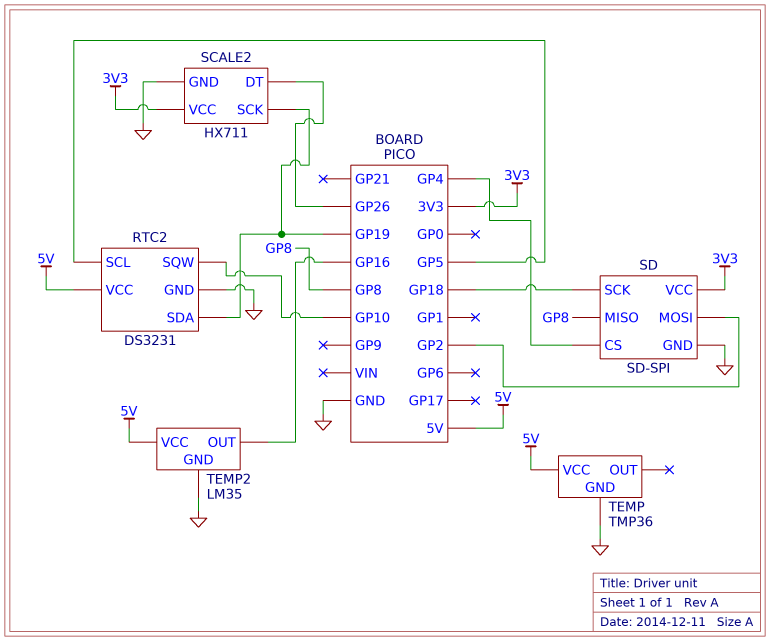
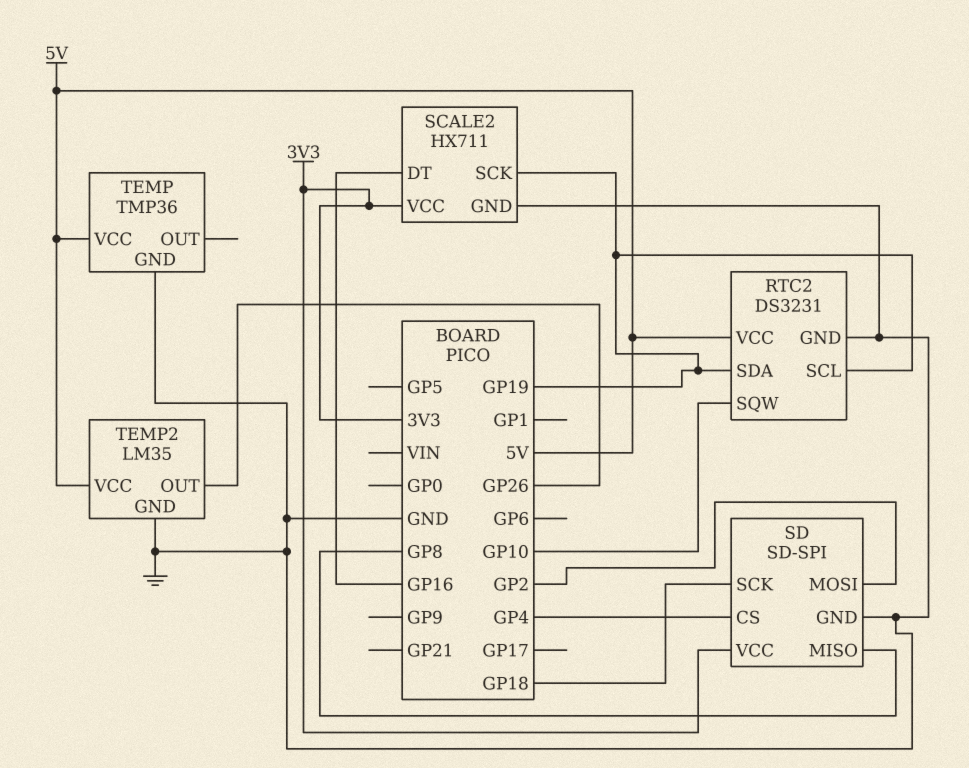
RTC2 pin SCL: GP5 -> GP19
SCALE2 pin DT: GP26 -> GP16
TEMP2 pin OUT: GP16 -> GP26

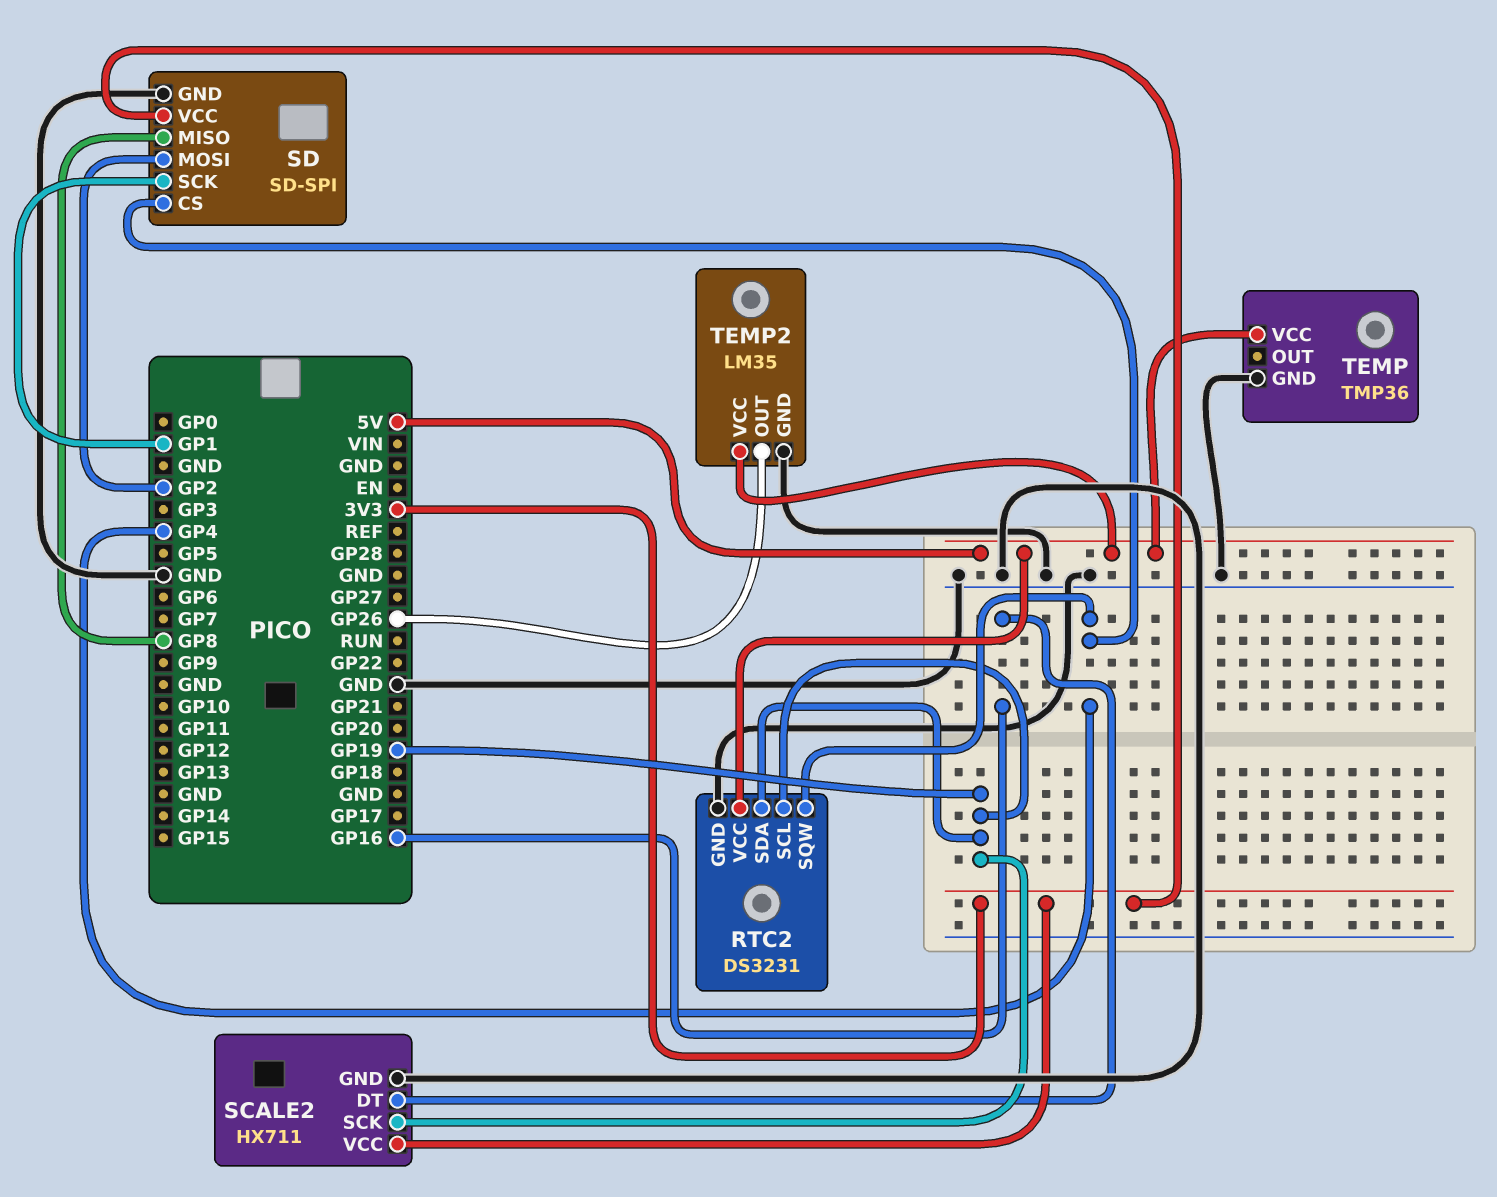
RTC2 pin SQW: GP10 -> GP4
SD pin SCK: GP18 -> GP1

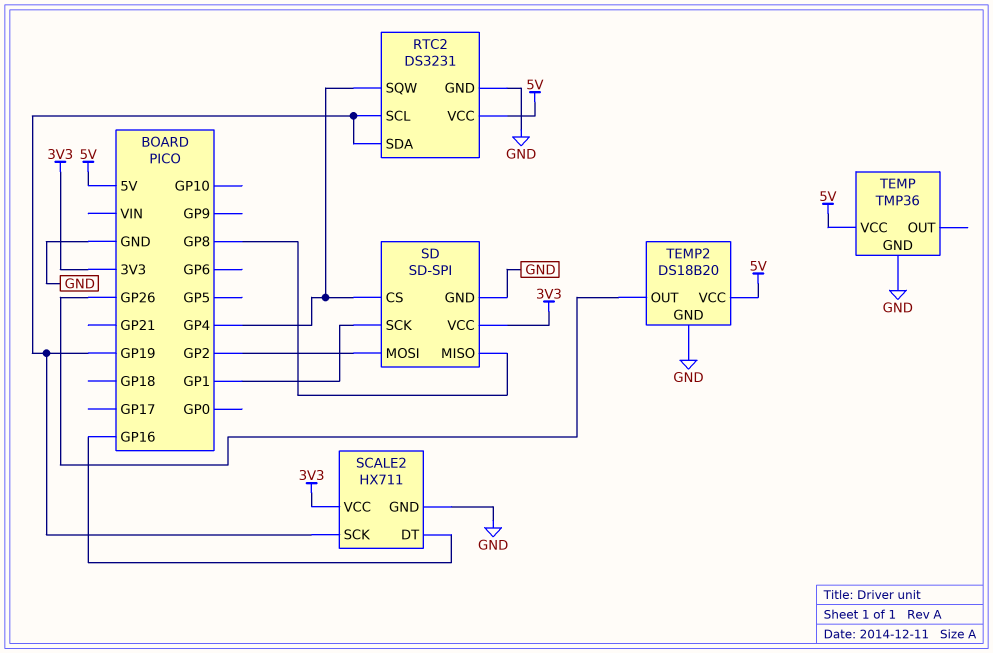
TEMP2: LM35 -> DS18B20

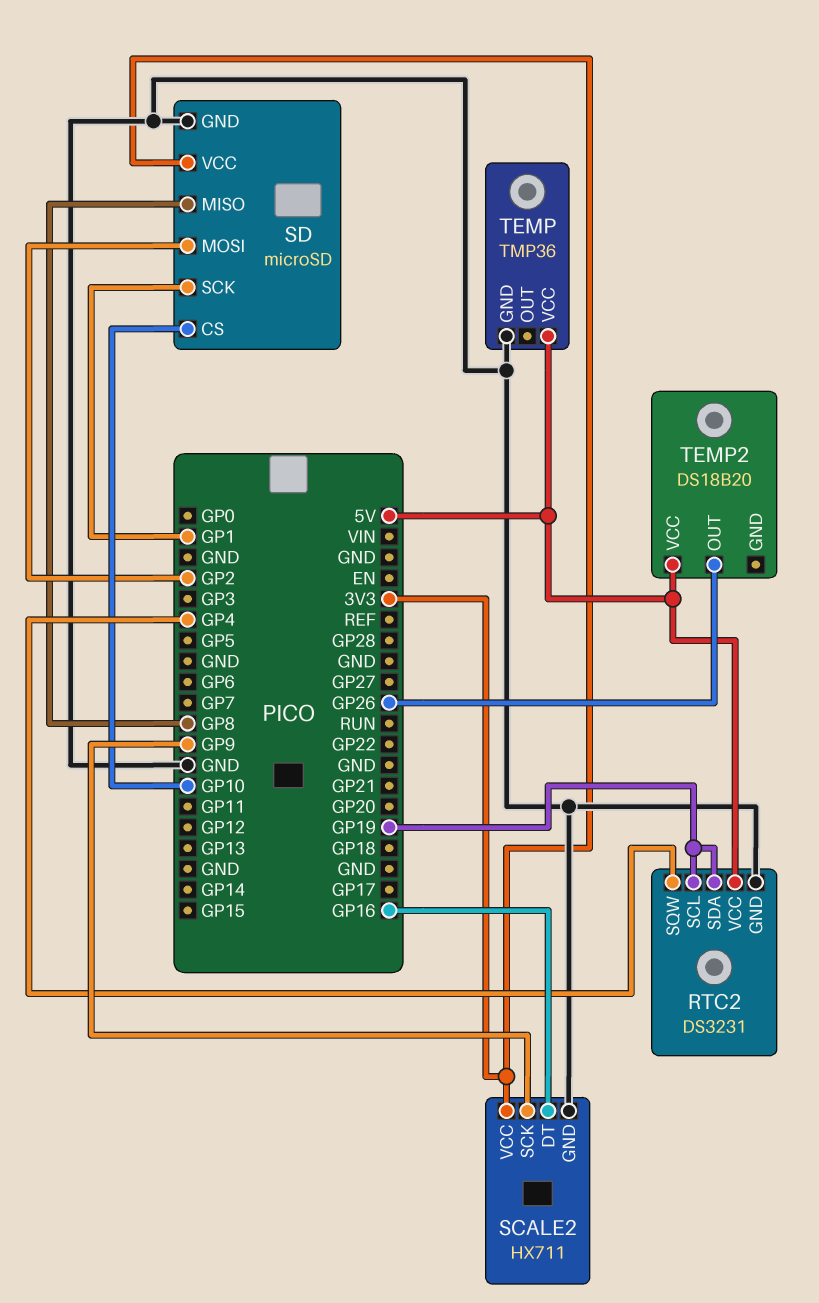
SCALE2 pin SCK: GP19 -> GP9
SD: SD-SPI -> microSD
SD pin CS: GP4 -> GP10
TEMP2 pin GND: GND -> none

